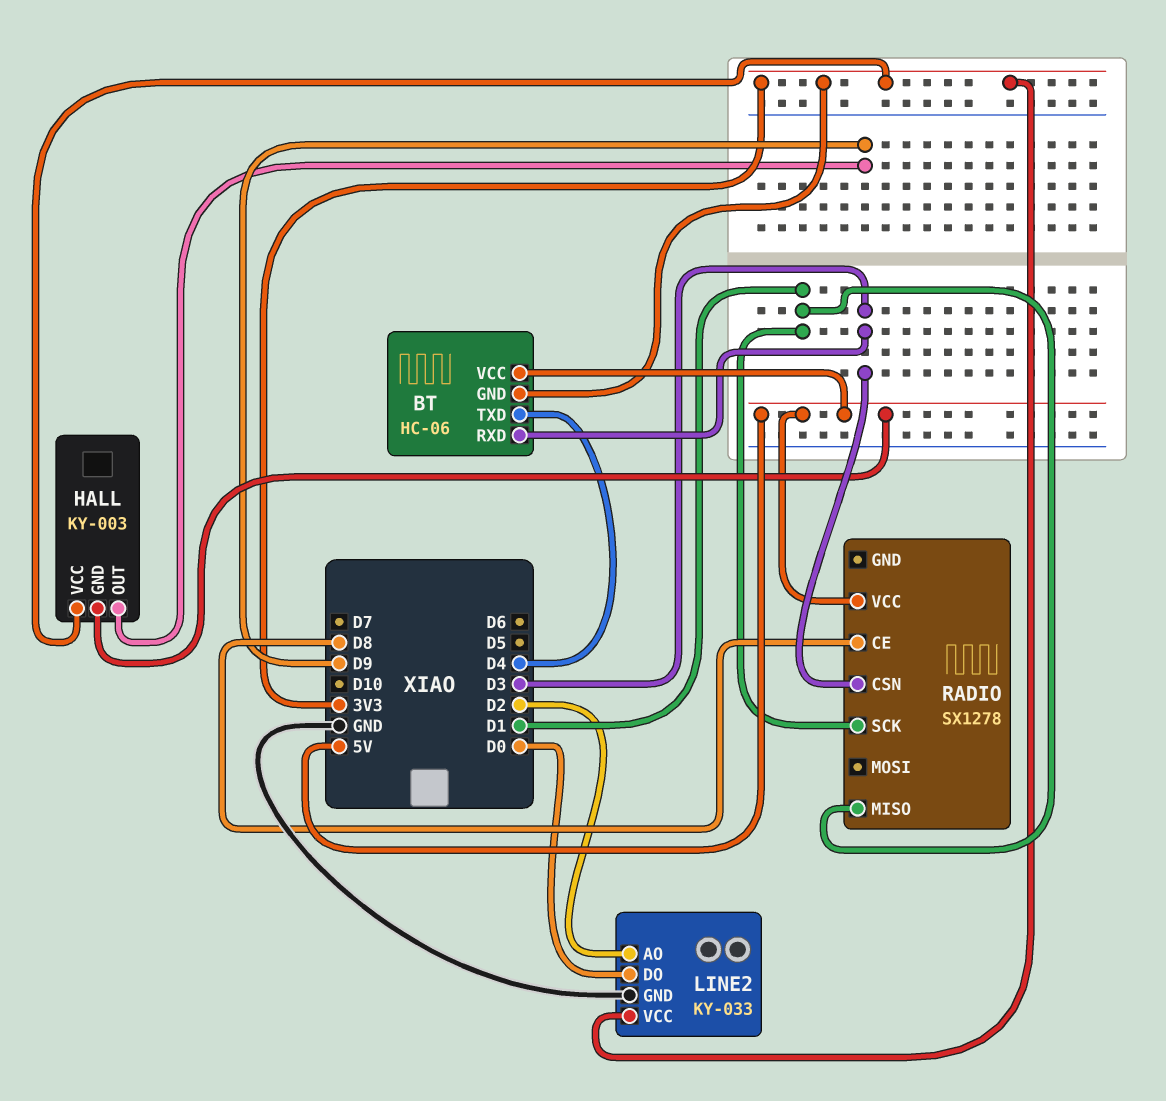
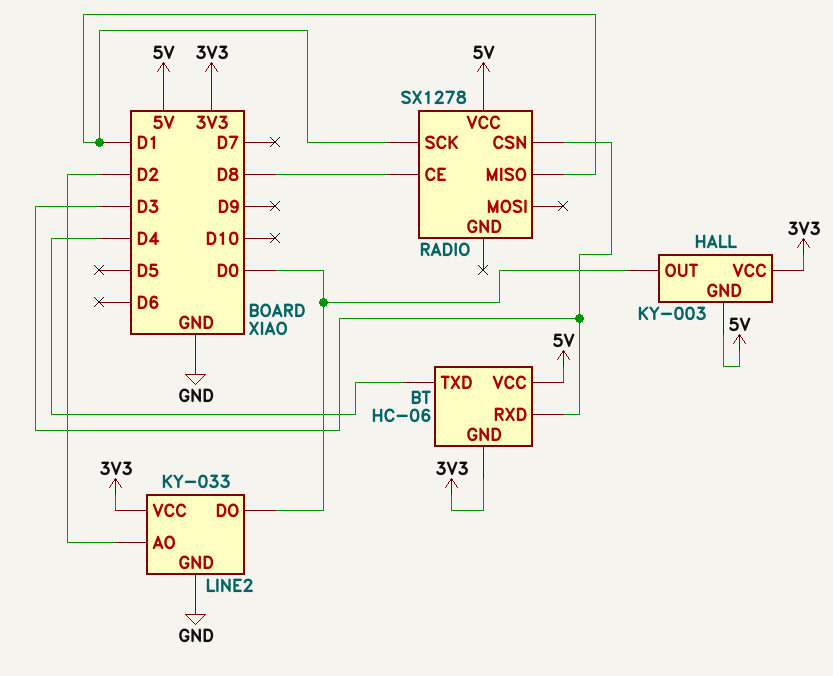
HALL pin OUT: D9 -> D0

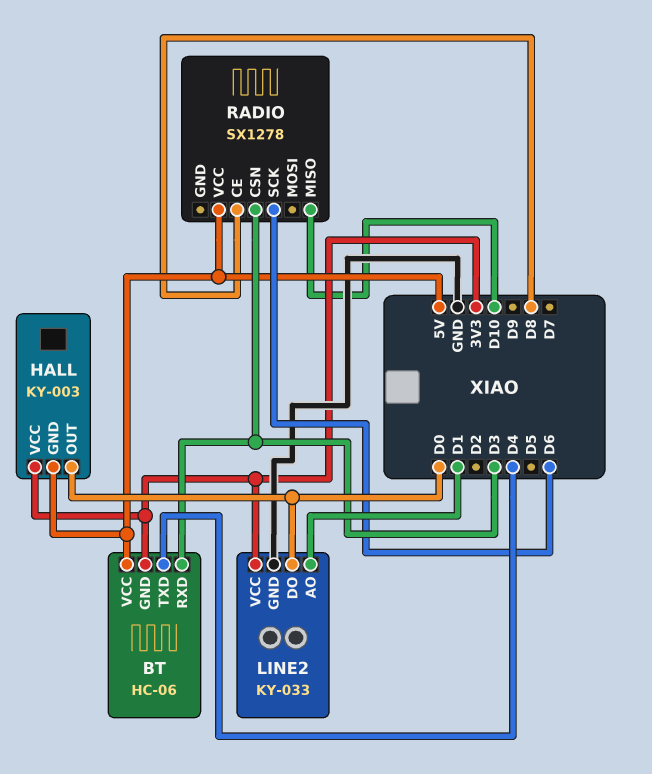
LINE2 pin AO: D2 -> D1
RADIO pin MISO: D1 -> D10
RADIO pin SCK: D1 -> D6

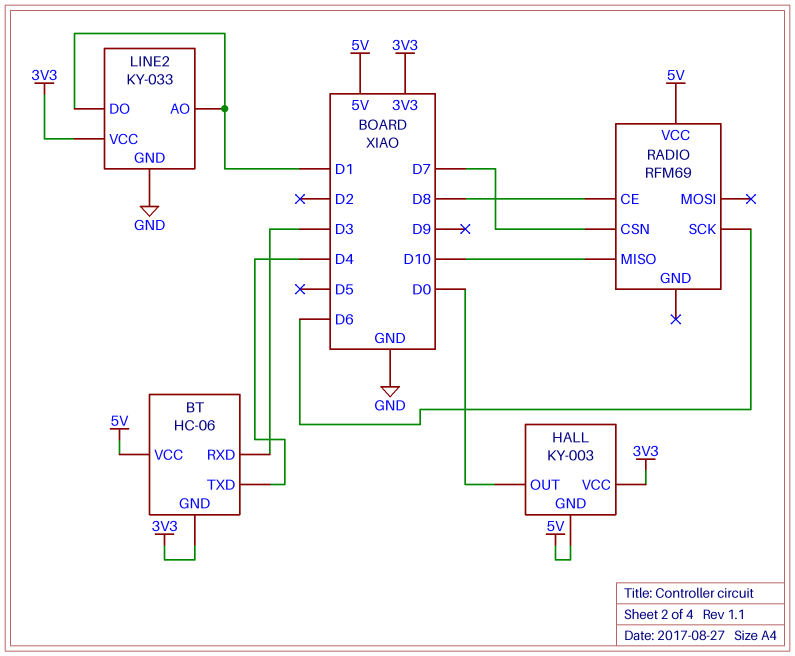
LINE2 pin DO: D0 -> D1
RADIO: SX1278 -> RFM69
RADIO pin CSN: D3 -> D7

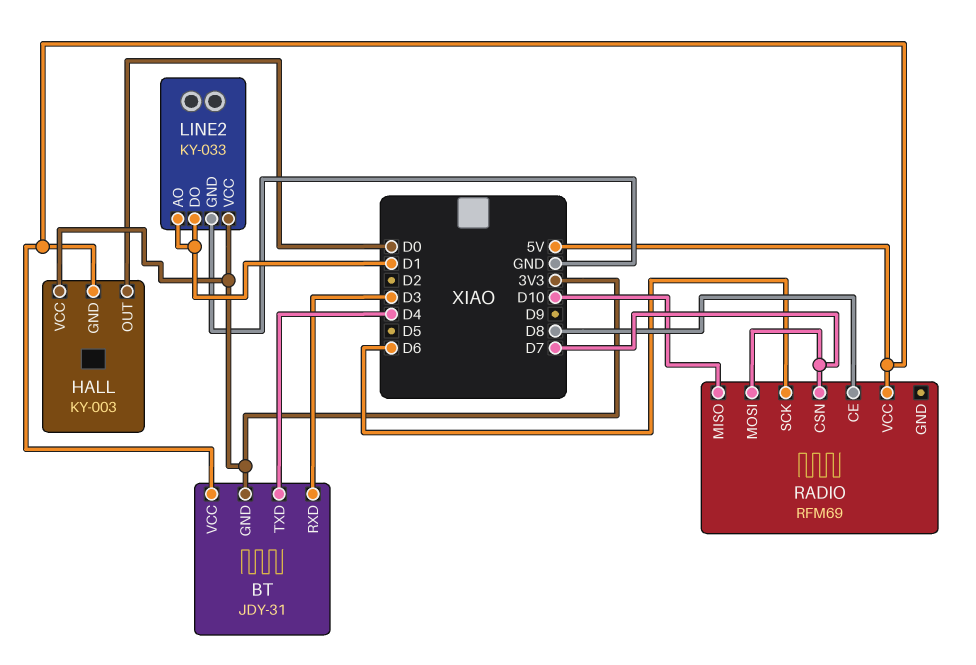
BT: HC-06 -> JDY-31
RADIO pin MOSI: none -> D7

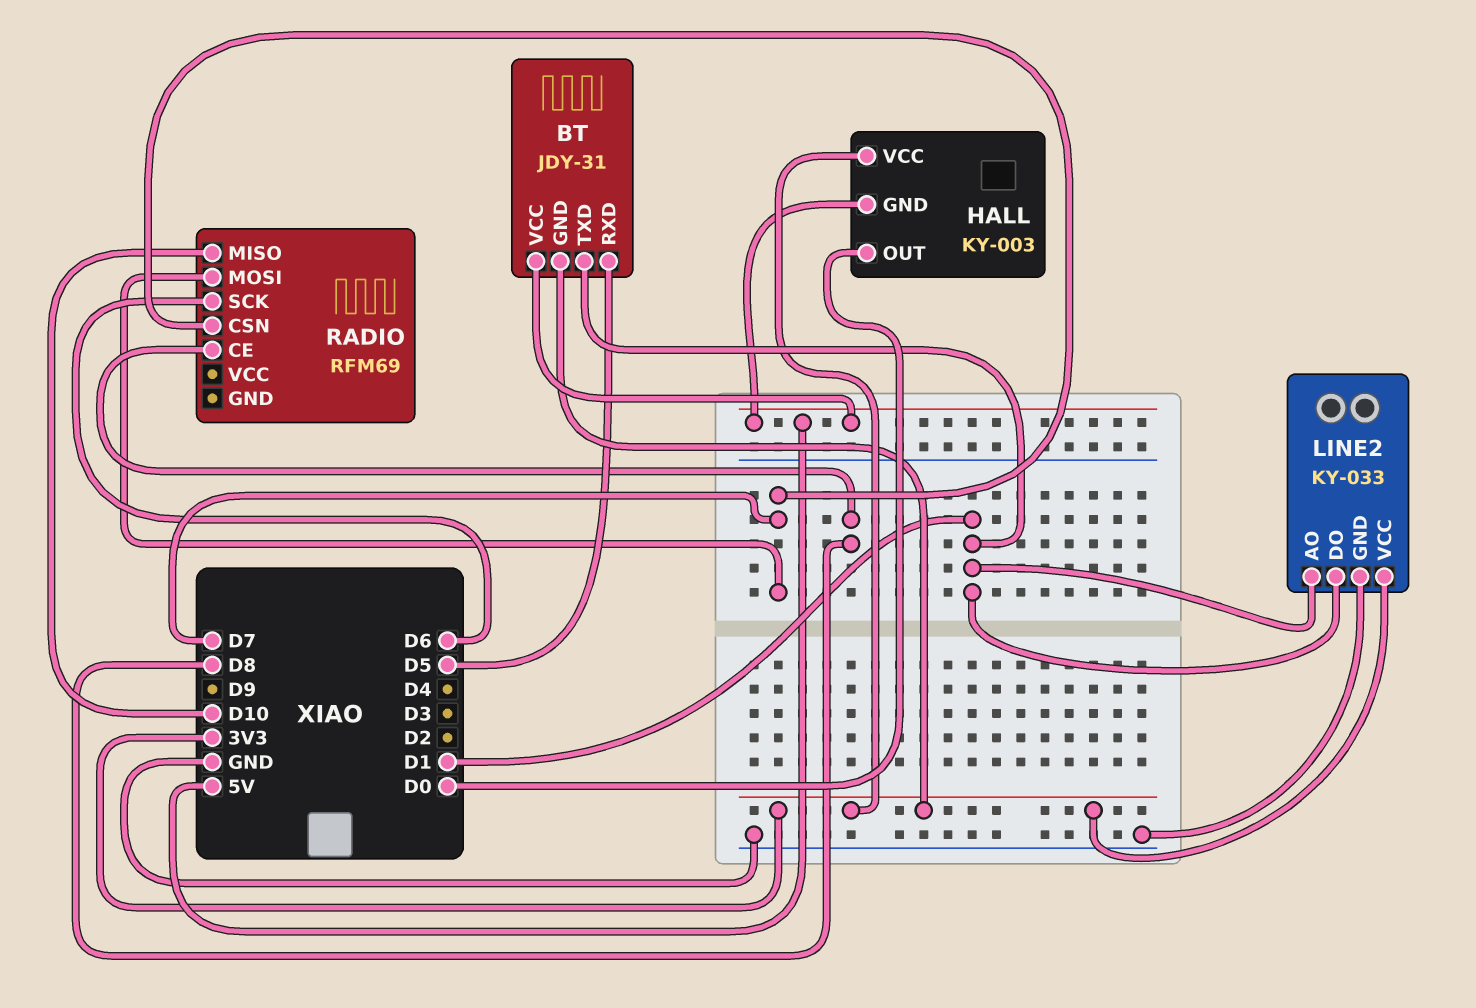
BT pin RXD: D3 -> D5
BT pin TXD: D4 -> D1
RADIO pin VCC: 5V -> none

